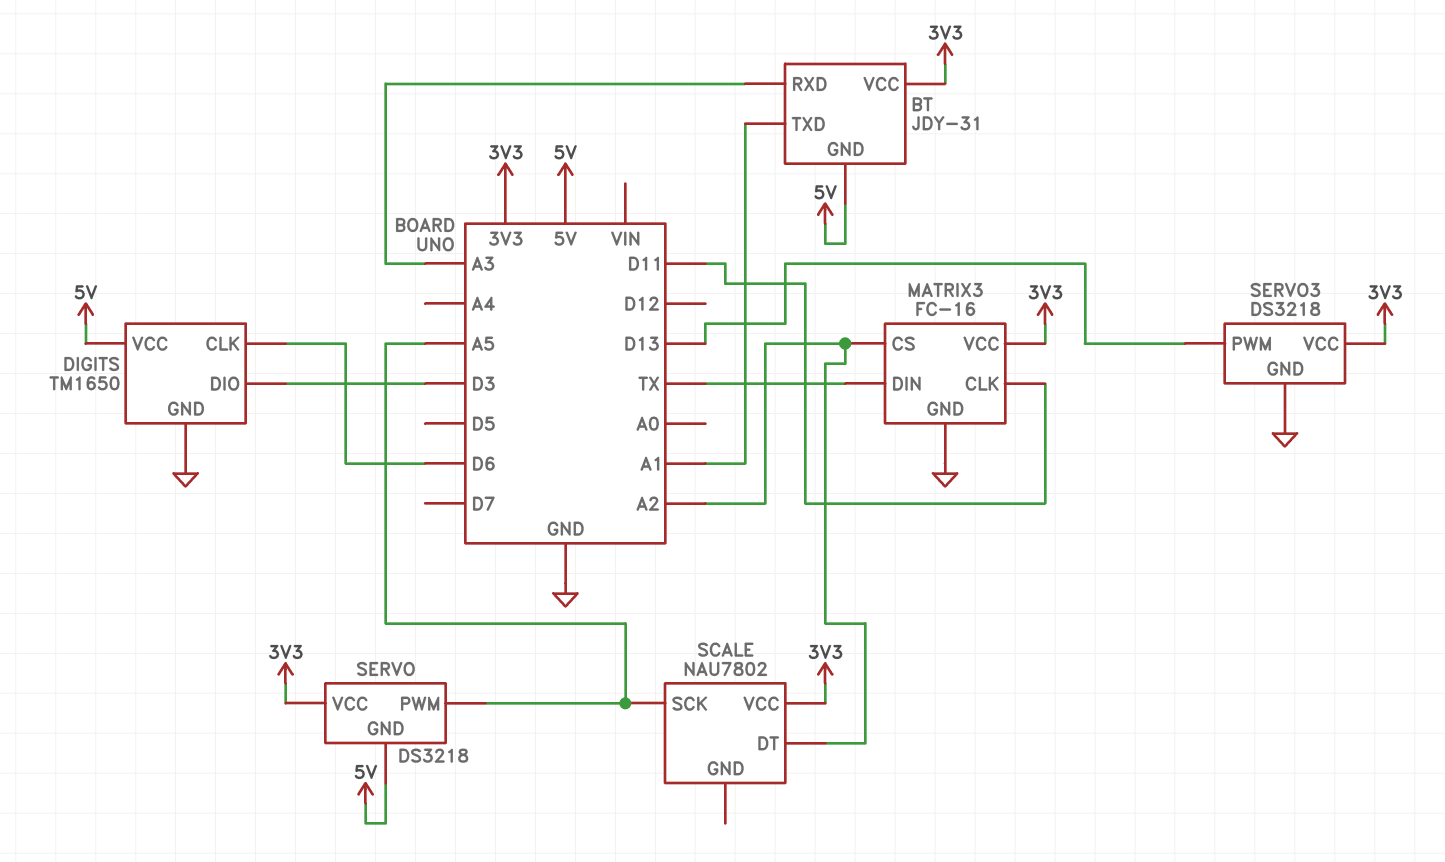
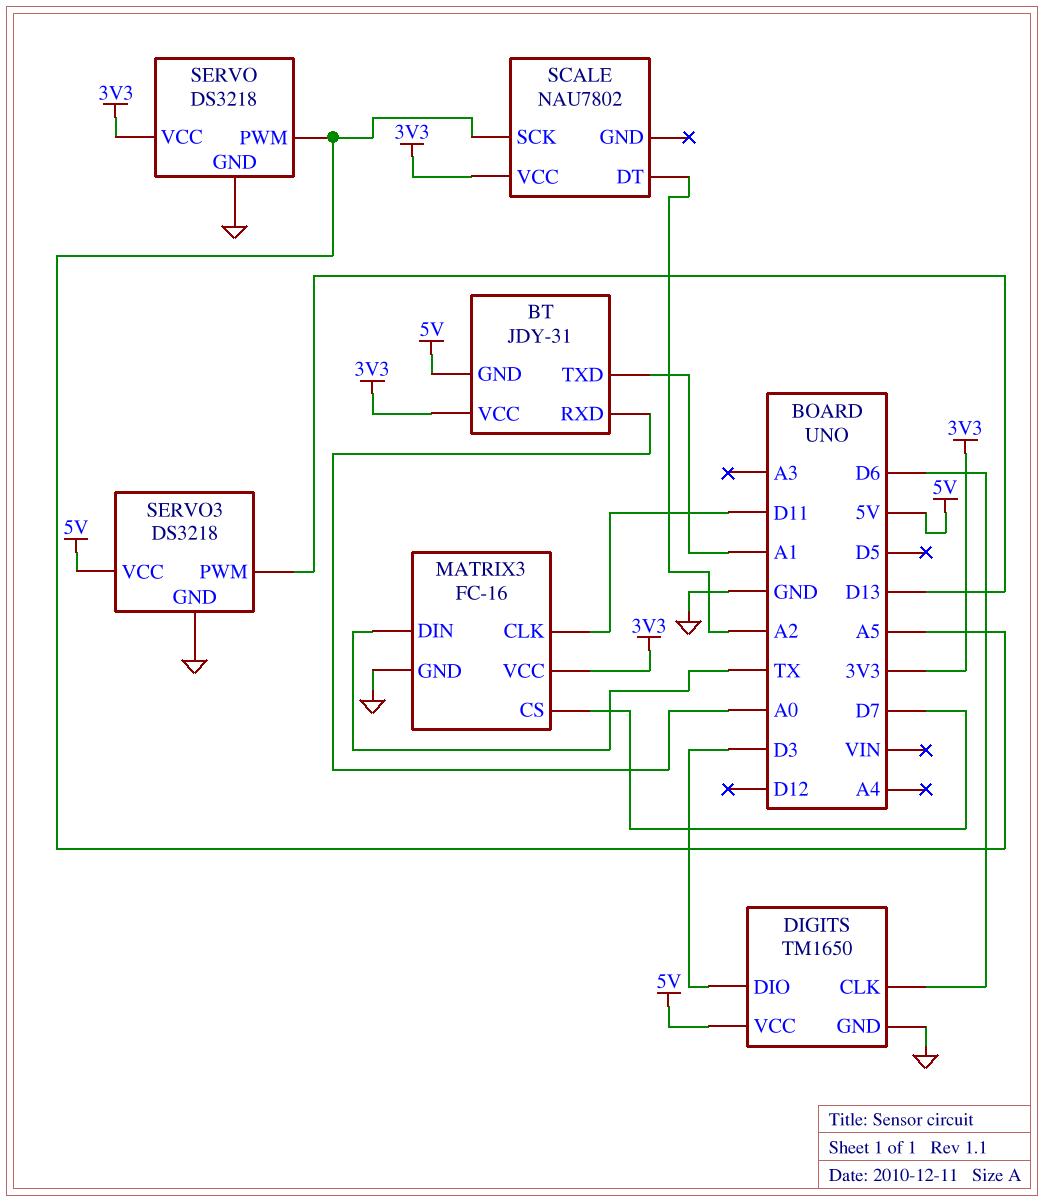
BT pin RXD: A3 -> A0
MATRIX3 pin CS: A2 -> D7
SERVO pin GND: 5V -> GND
SERVO3 pin VCC: 3V3 -> 5V

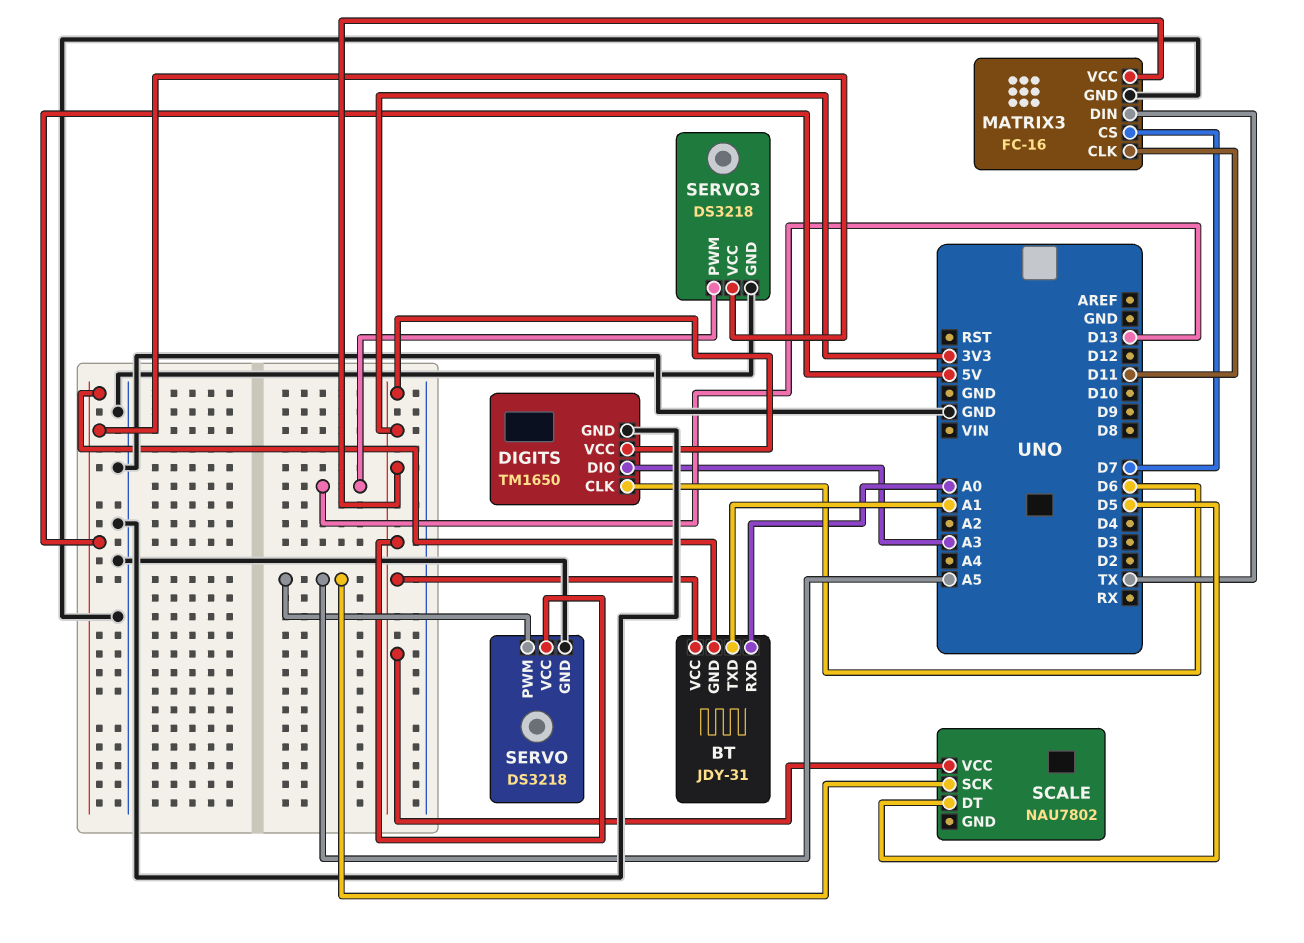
DIGITS pin DIO: D3 -> A3
DIGITS pin VCC: 5V -> 3V3
SCALE pin DT: A2 -> D5

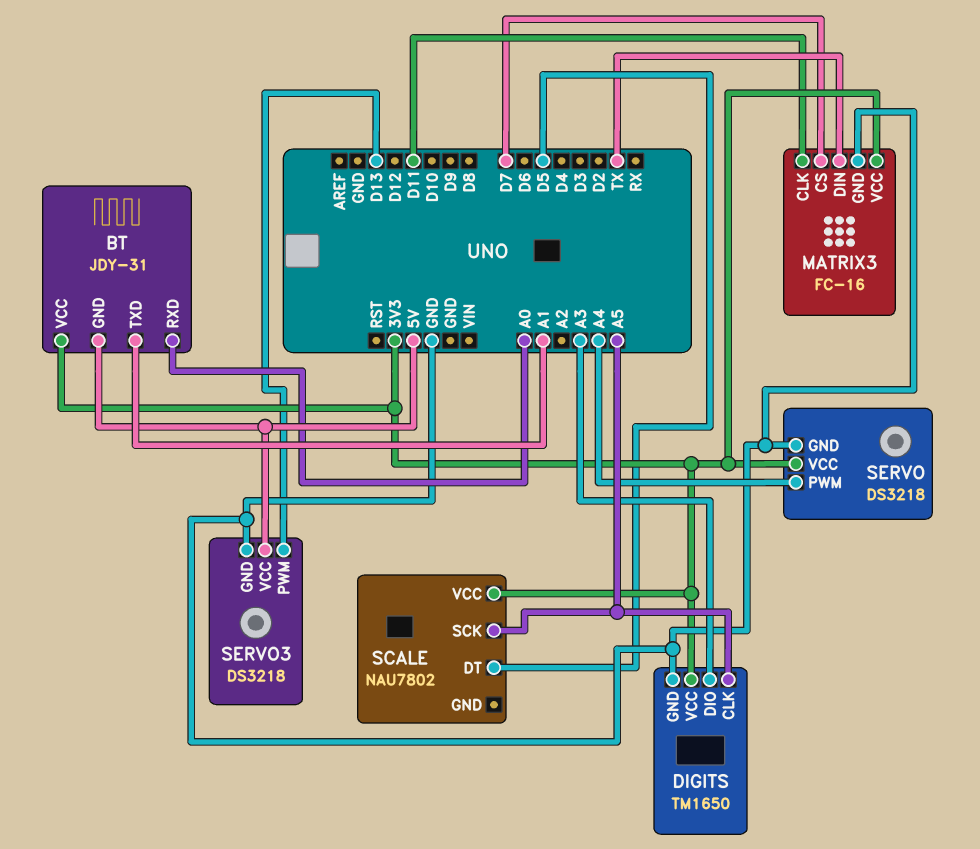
DIGITS pin CLK: D6 -> A5
SERVO pin PWM: A5 -> A4

